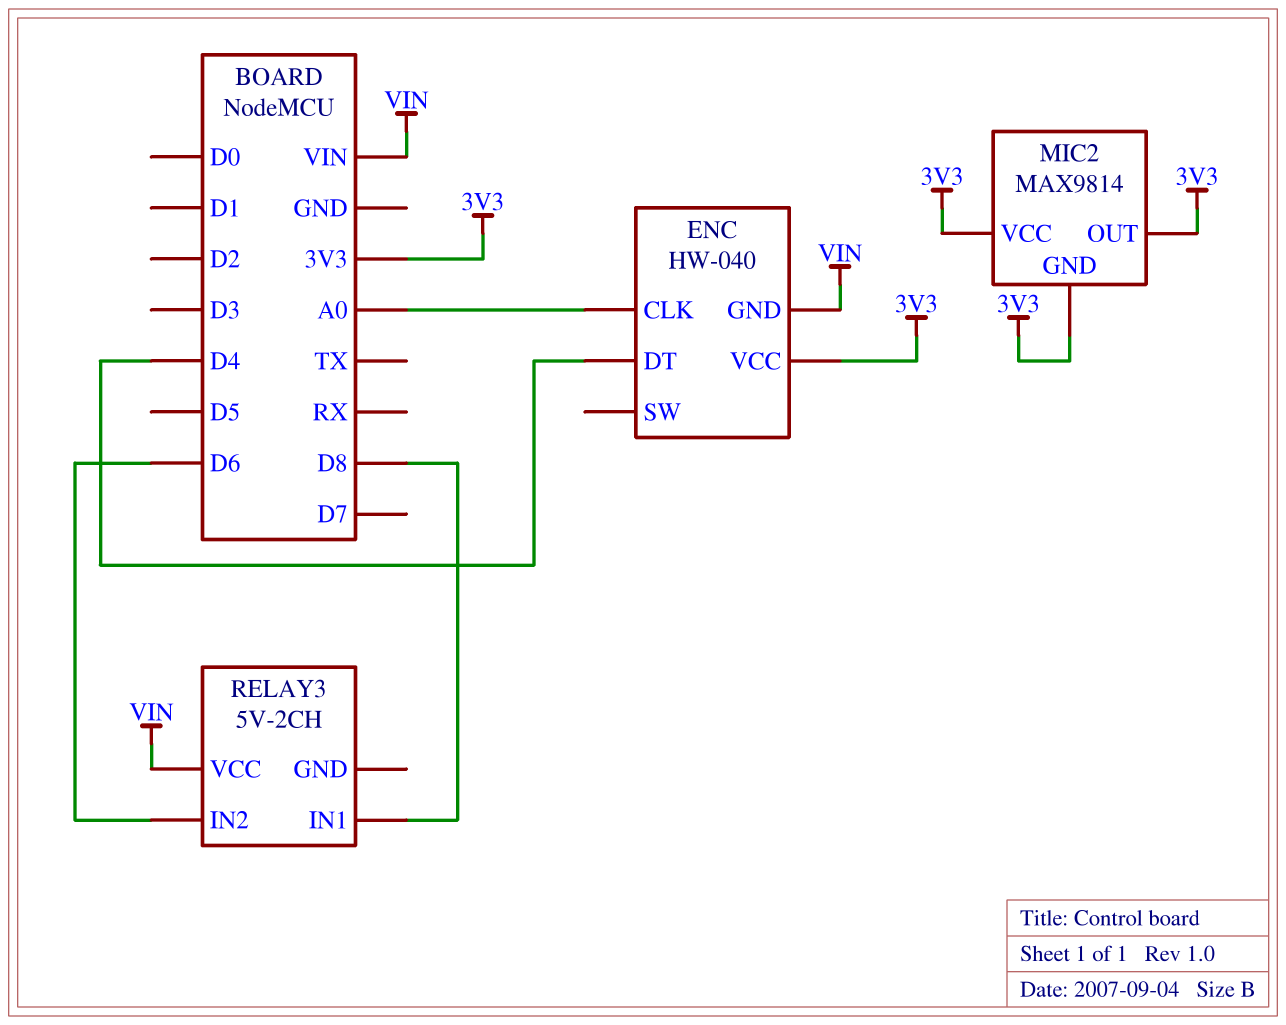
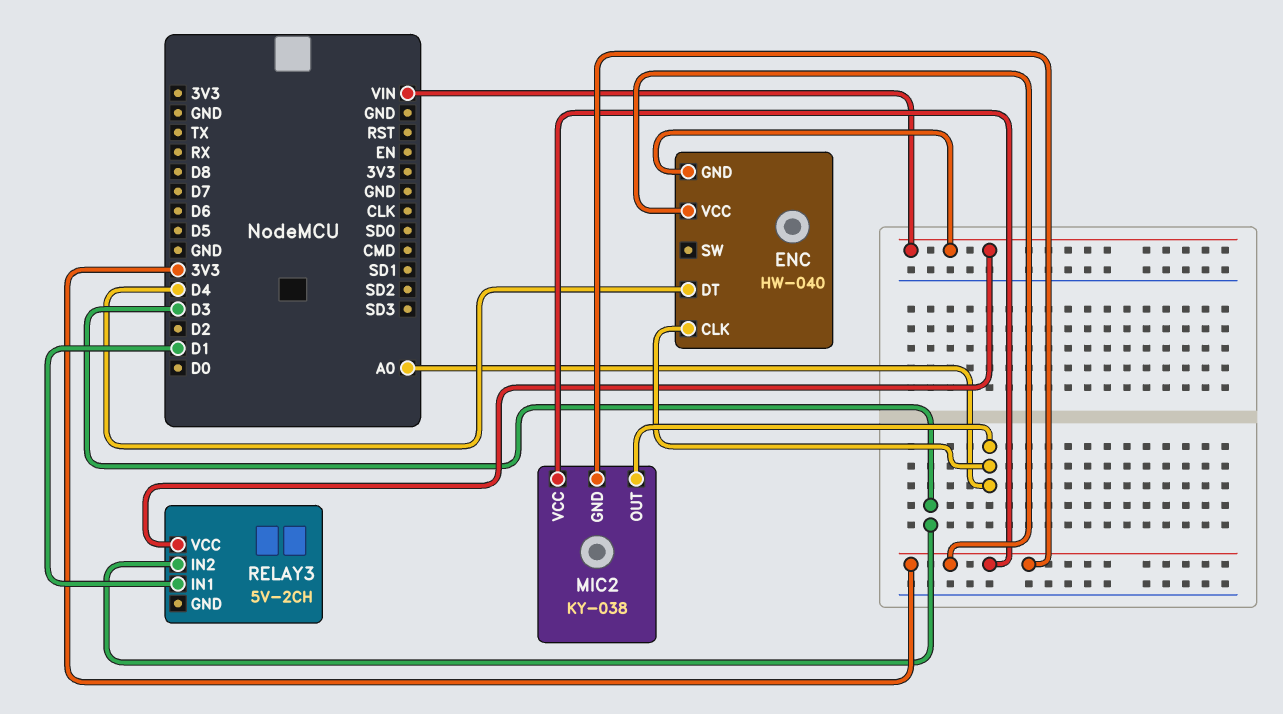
MIC2: MAX9814 -> KY-038
MIC2 pin OUT: 3V3 -> A0
RELAY3 pin IN1: D8 -> D1
RELAY3 pin IN2: D6 -> D3

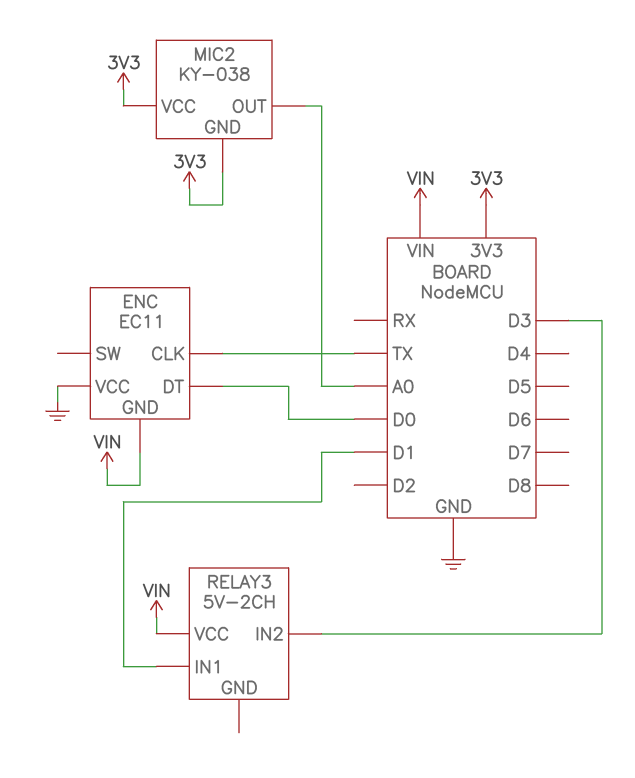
ENC: HW-040 -> EC11
ENC pin CLK: A0 -> TX
ENC pin DT: D4 -> D0
ENC pin VCC: 3V3 -> GND

